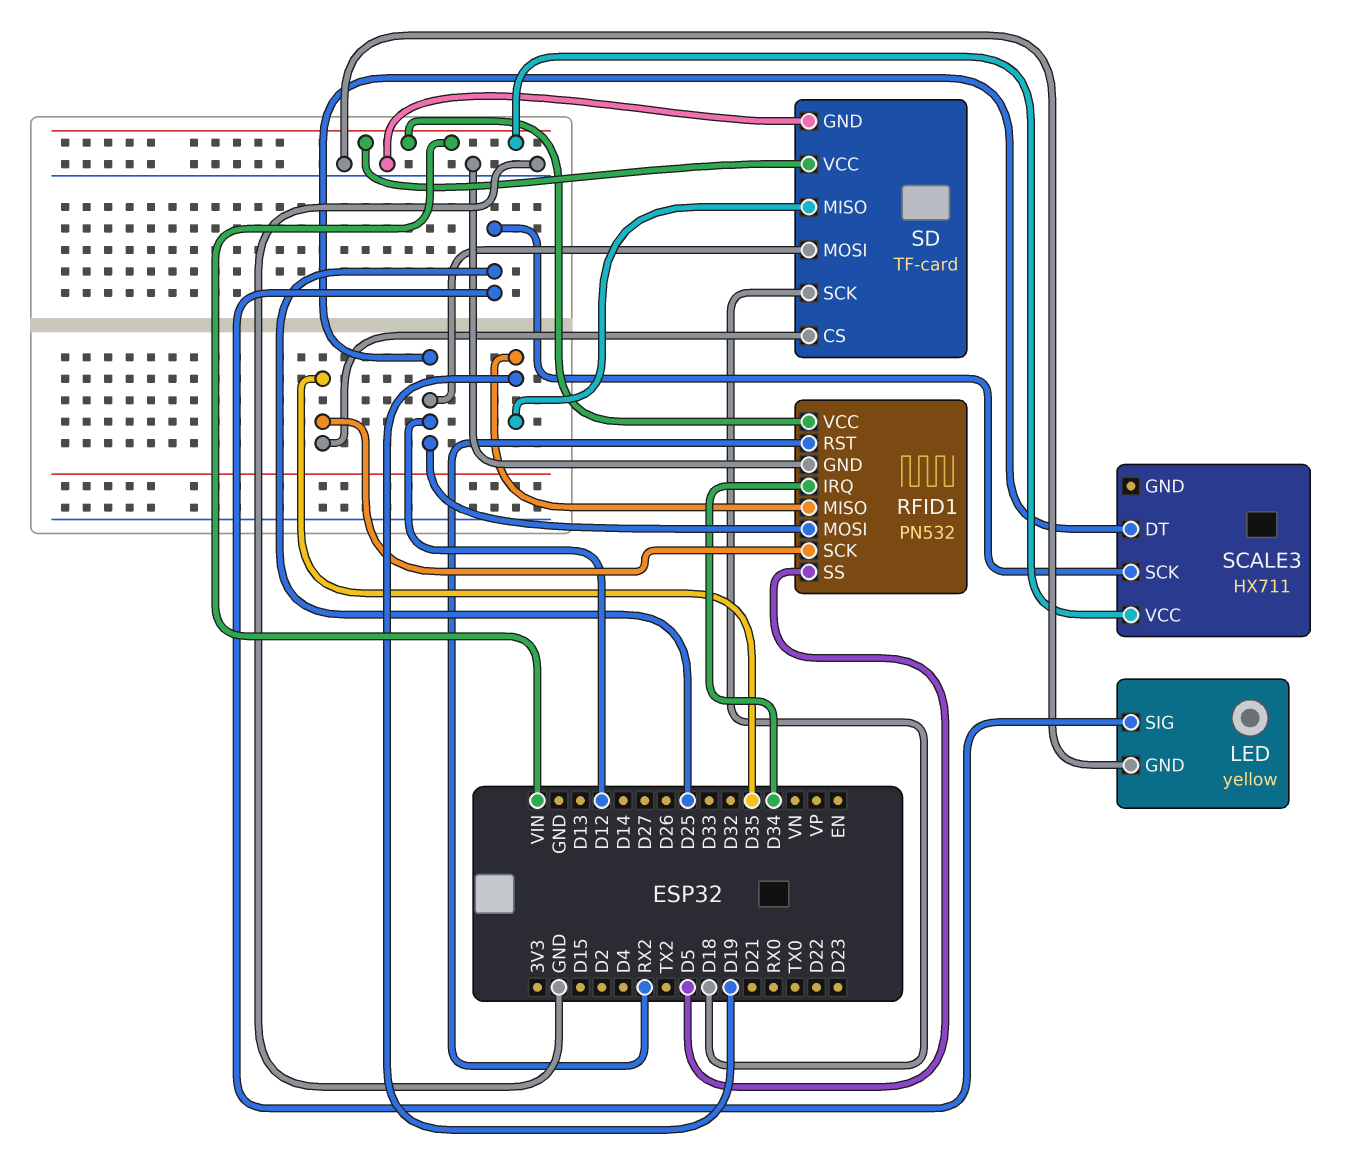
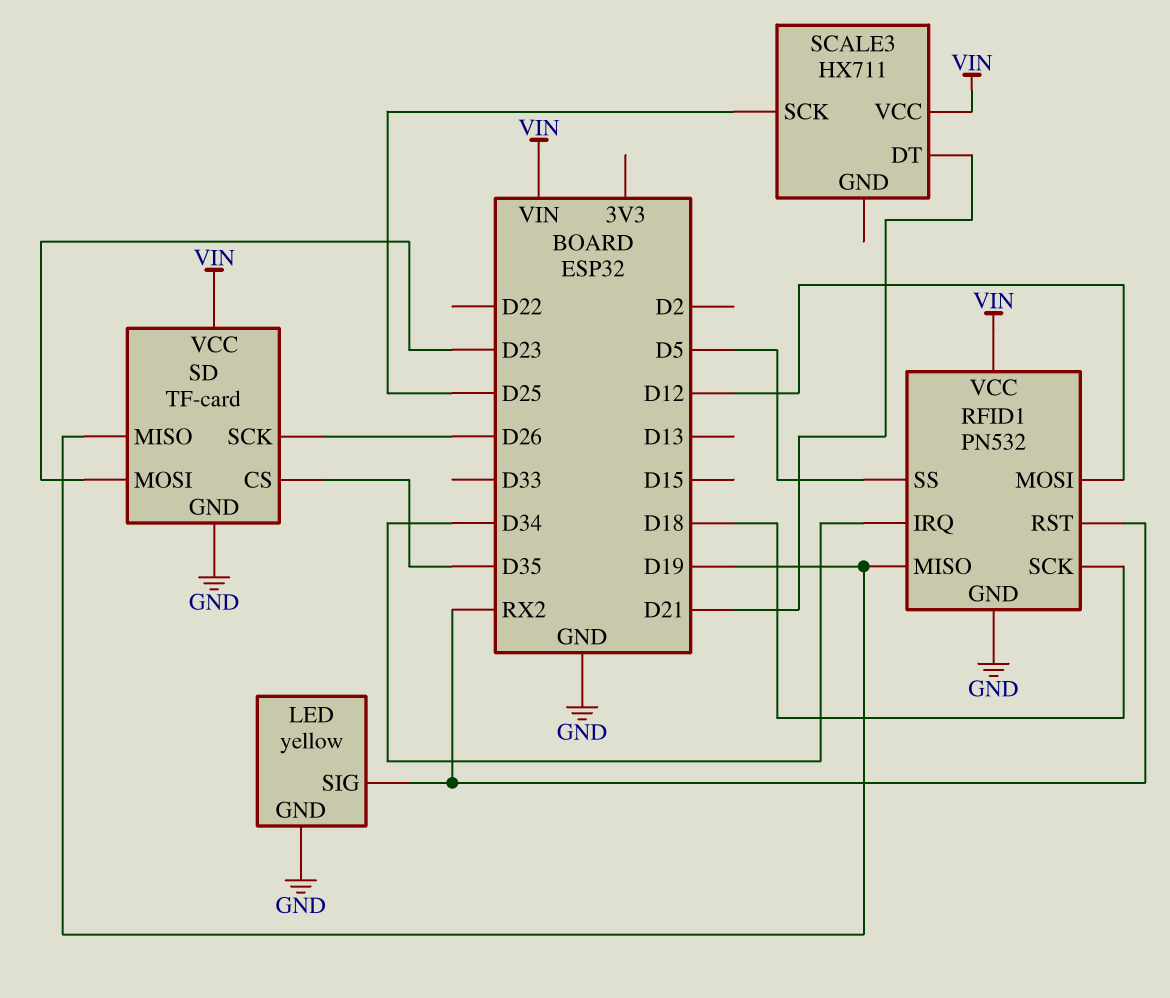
LED pin SIG: D25 -> RX2
RFID1 pin SCK: D35 -> D18
SCALE3 pin DT: D12 -> D21
SD pin MOSI: D12 -> D23
SD pin SCK: D18 -> D26

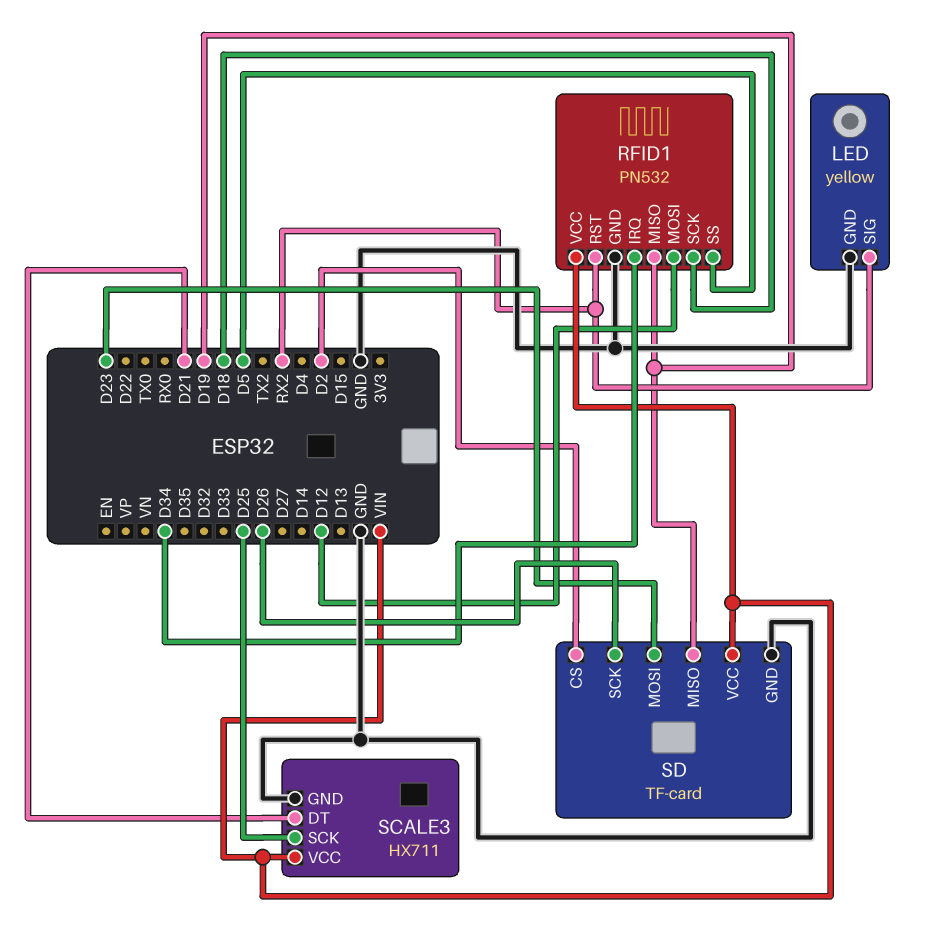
SCALE3 pin GND: none -> GND
SD pin CS: D35 -> D2

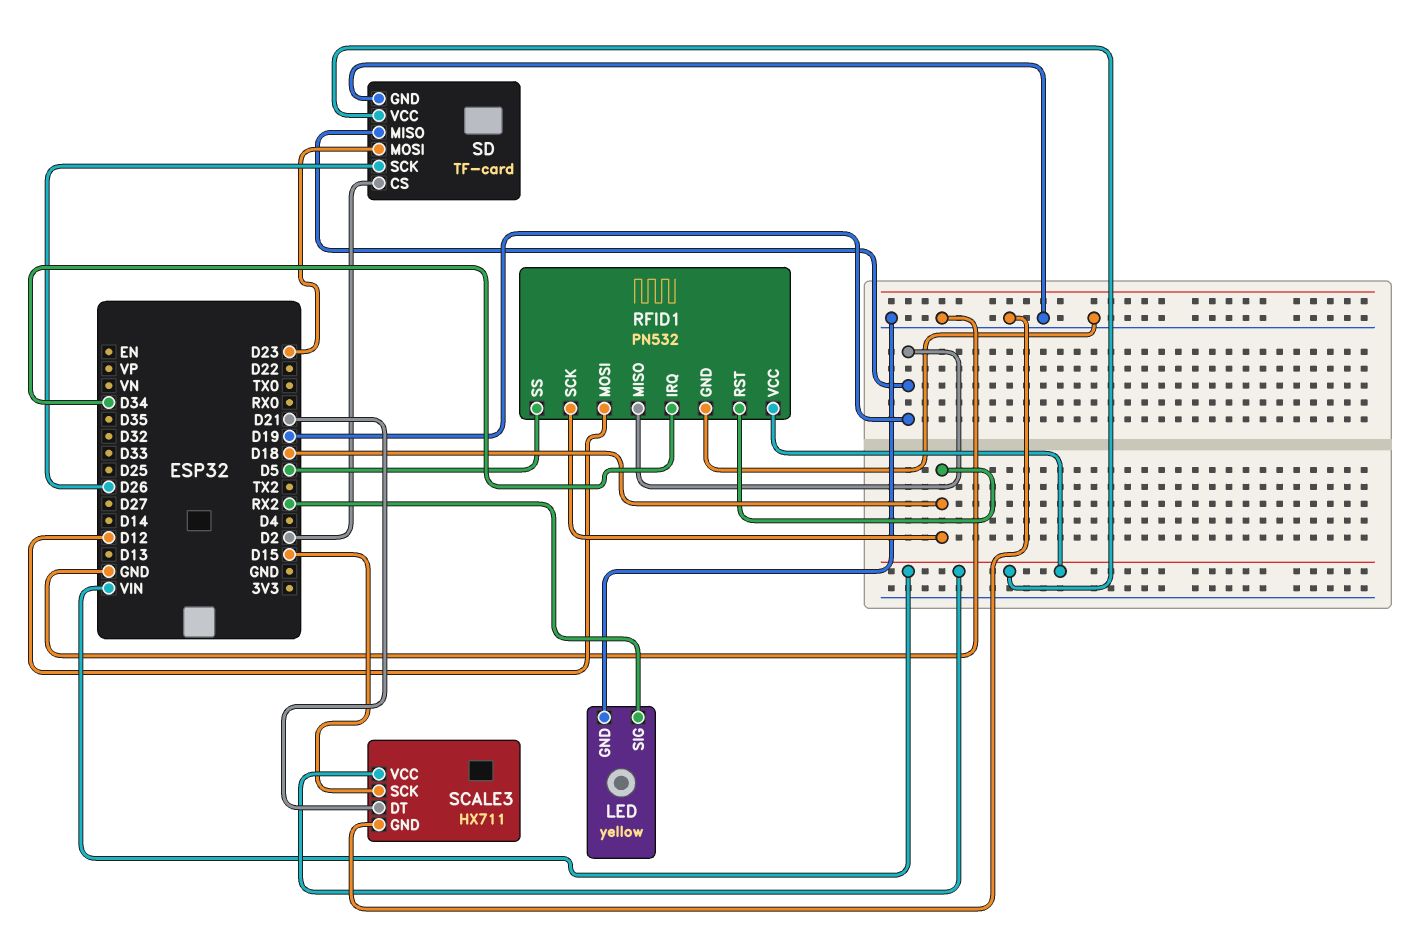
RFID1 pin RST: RX2 -> D18
SCALE3 pin SCK: D25 -> D15

